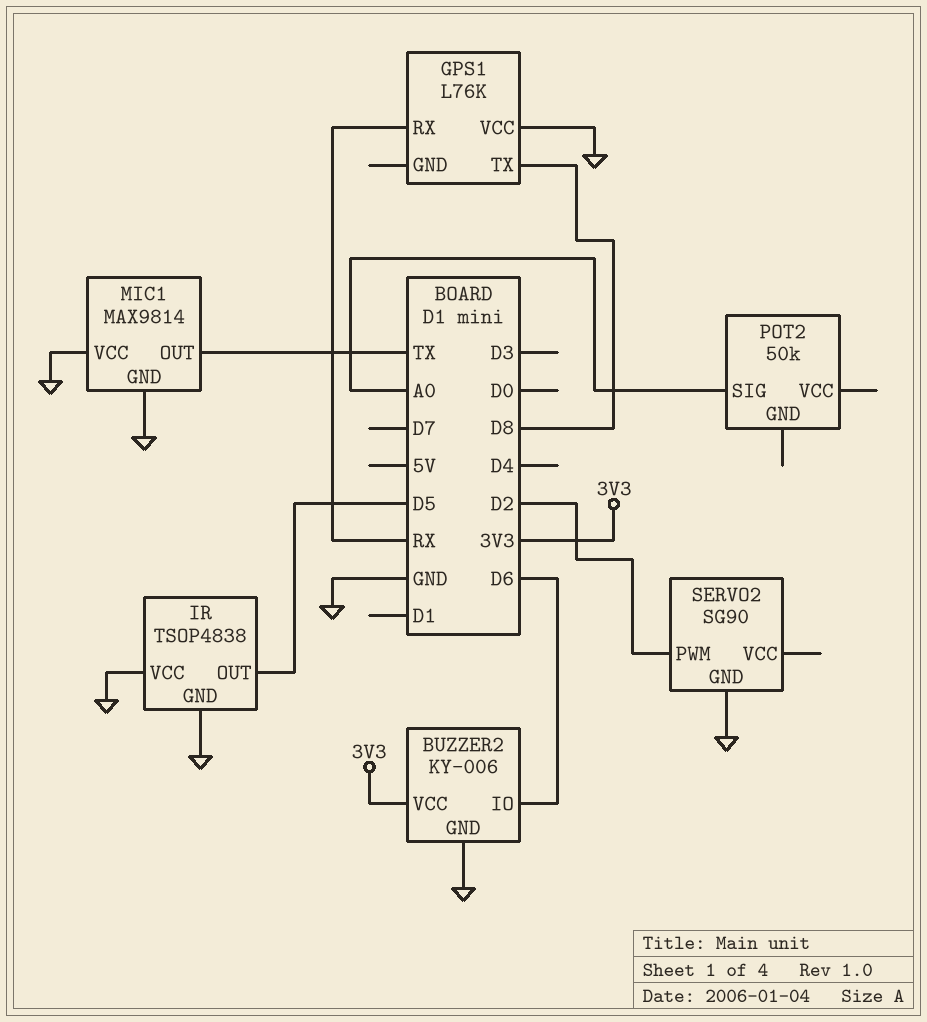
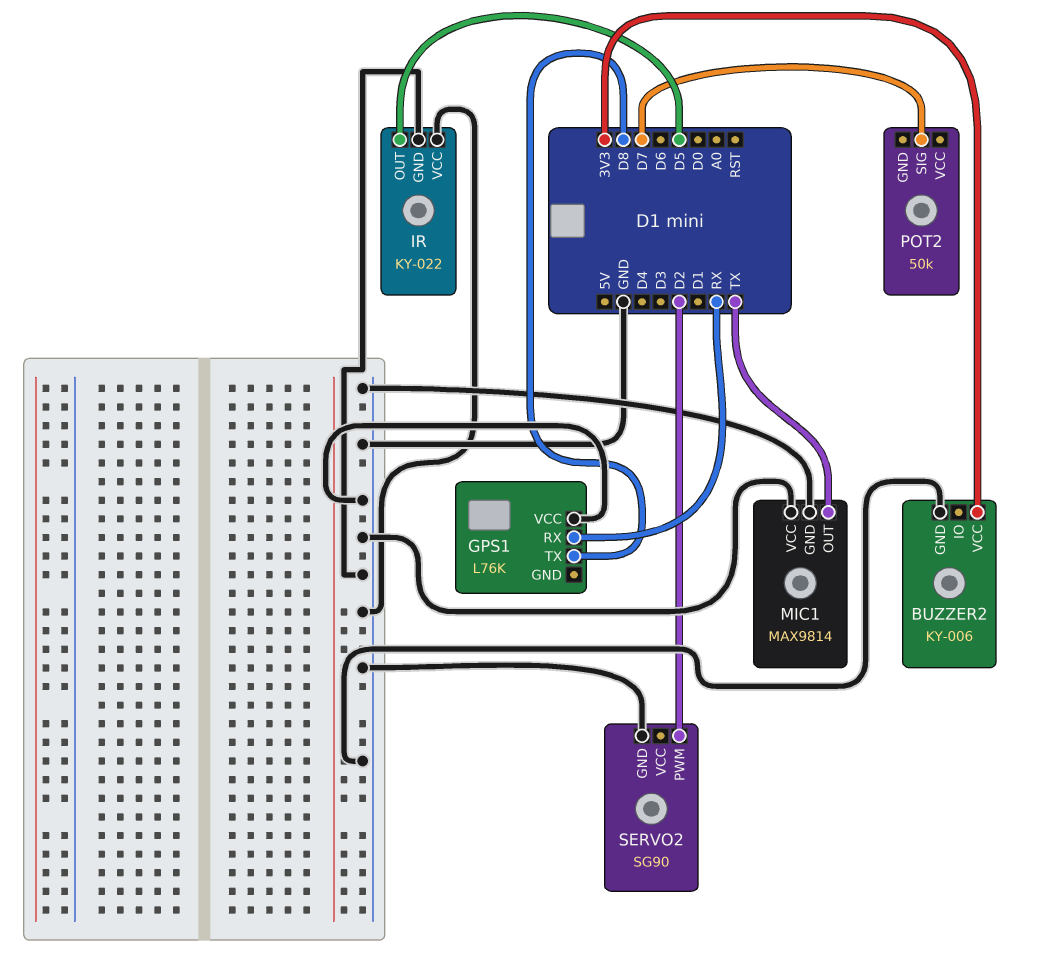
BUZZER2 pin IO: D6 -> none
IR: TSOP4838 -> KY-022
POT2 pin SIG: A0 -> D7

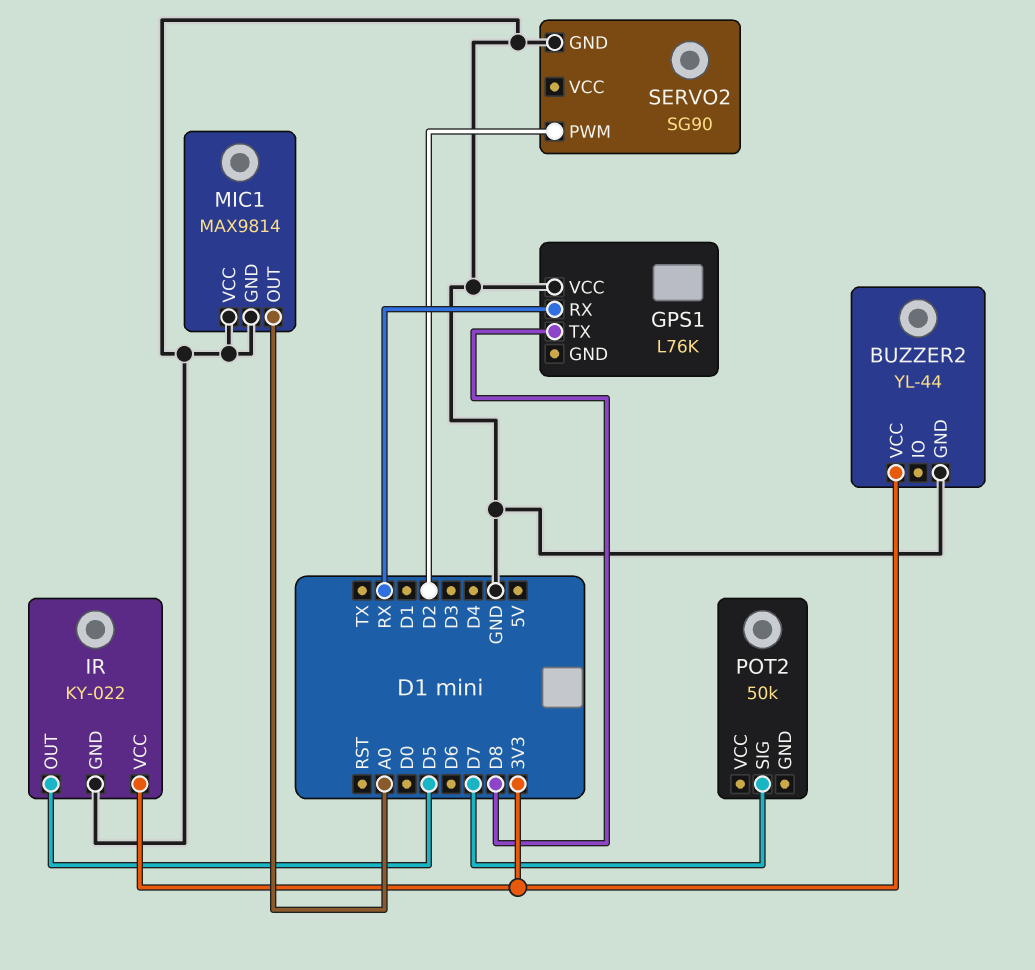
BUZZER2: KY-006 -> YL-44
IR pin VCC: GND -> 3V3
MIC1 pin OUT: TX -> A0

